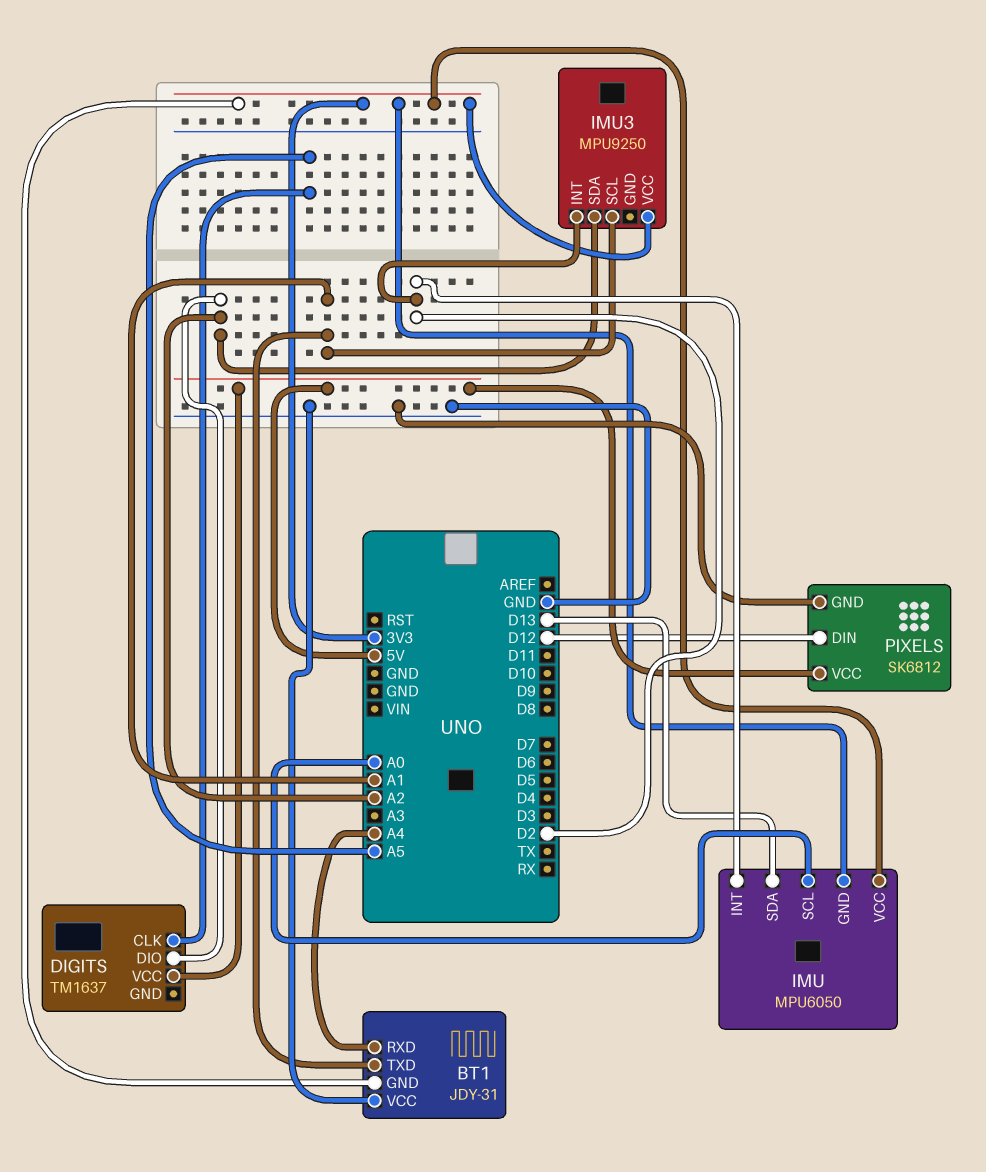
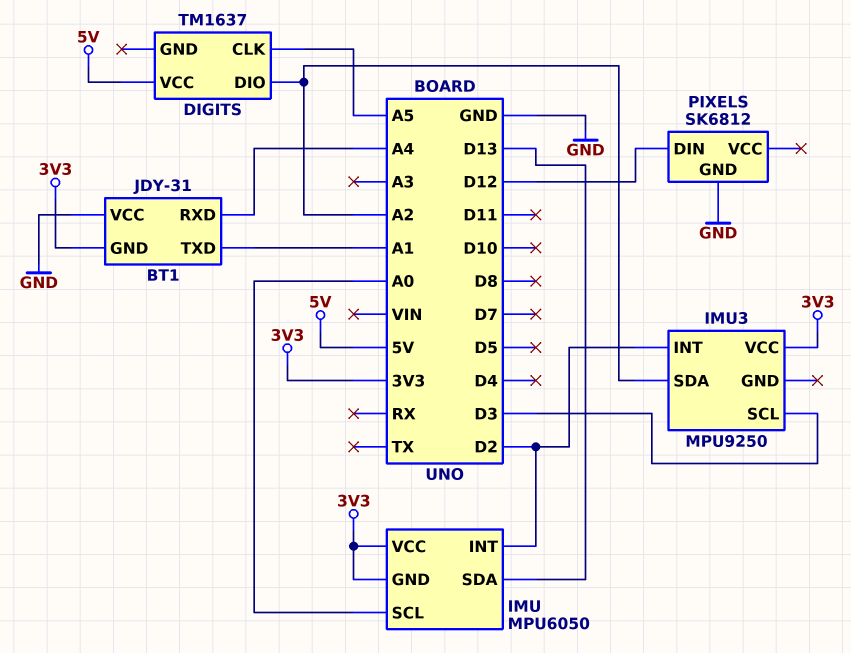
IMU3 pin SCL: A1 -> D3
PIXELS pin VCC: 5V -> none

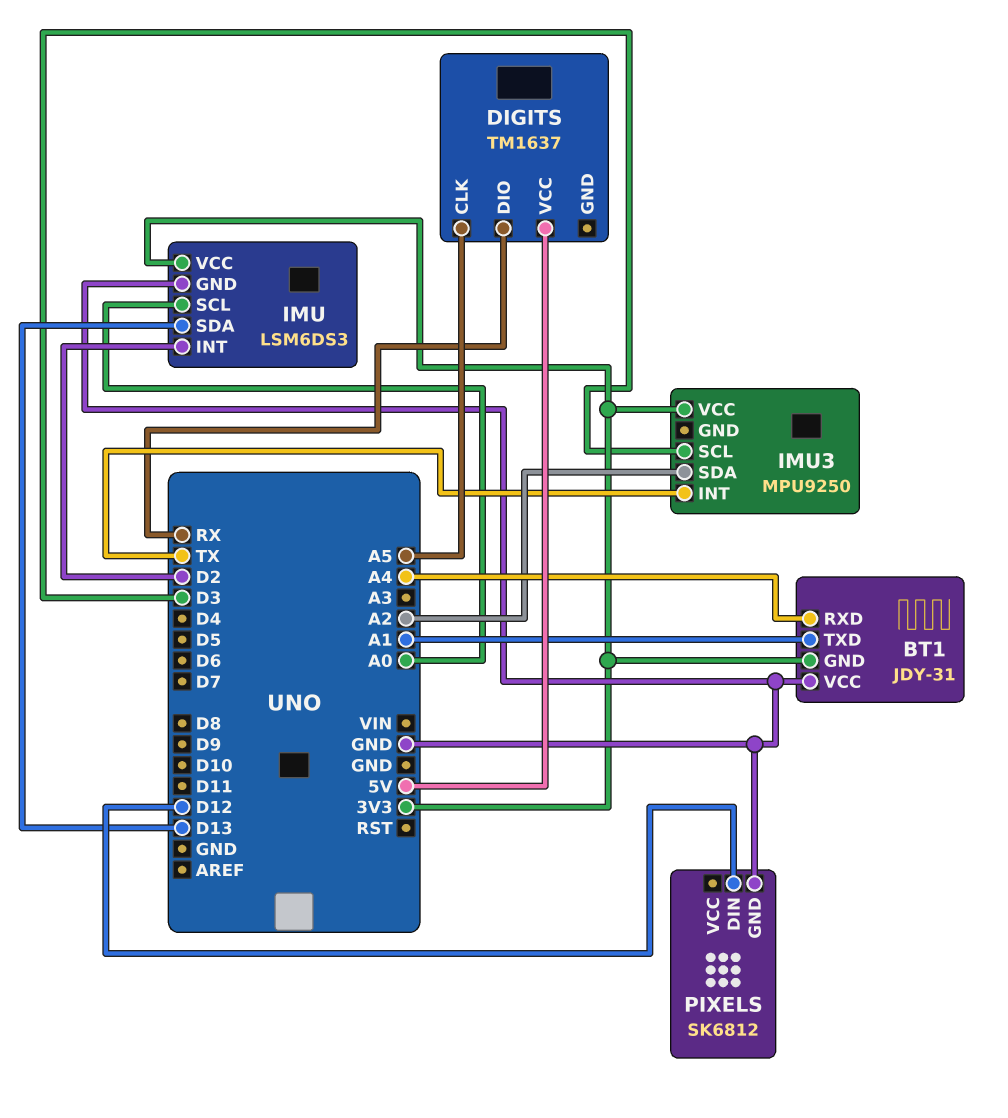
DIGITS pin DIO: A2 -> RX
IMU: MPU6050 -> LSM6DS3
IMU pin GND: 3V3 -> GND
IMU3 pin INT: D2 -> TX

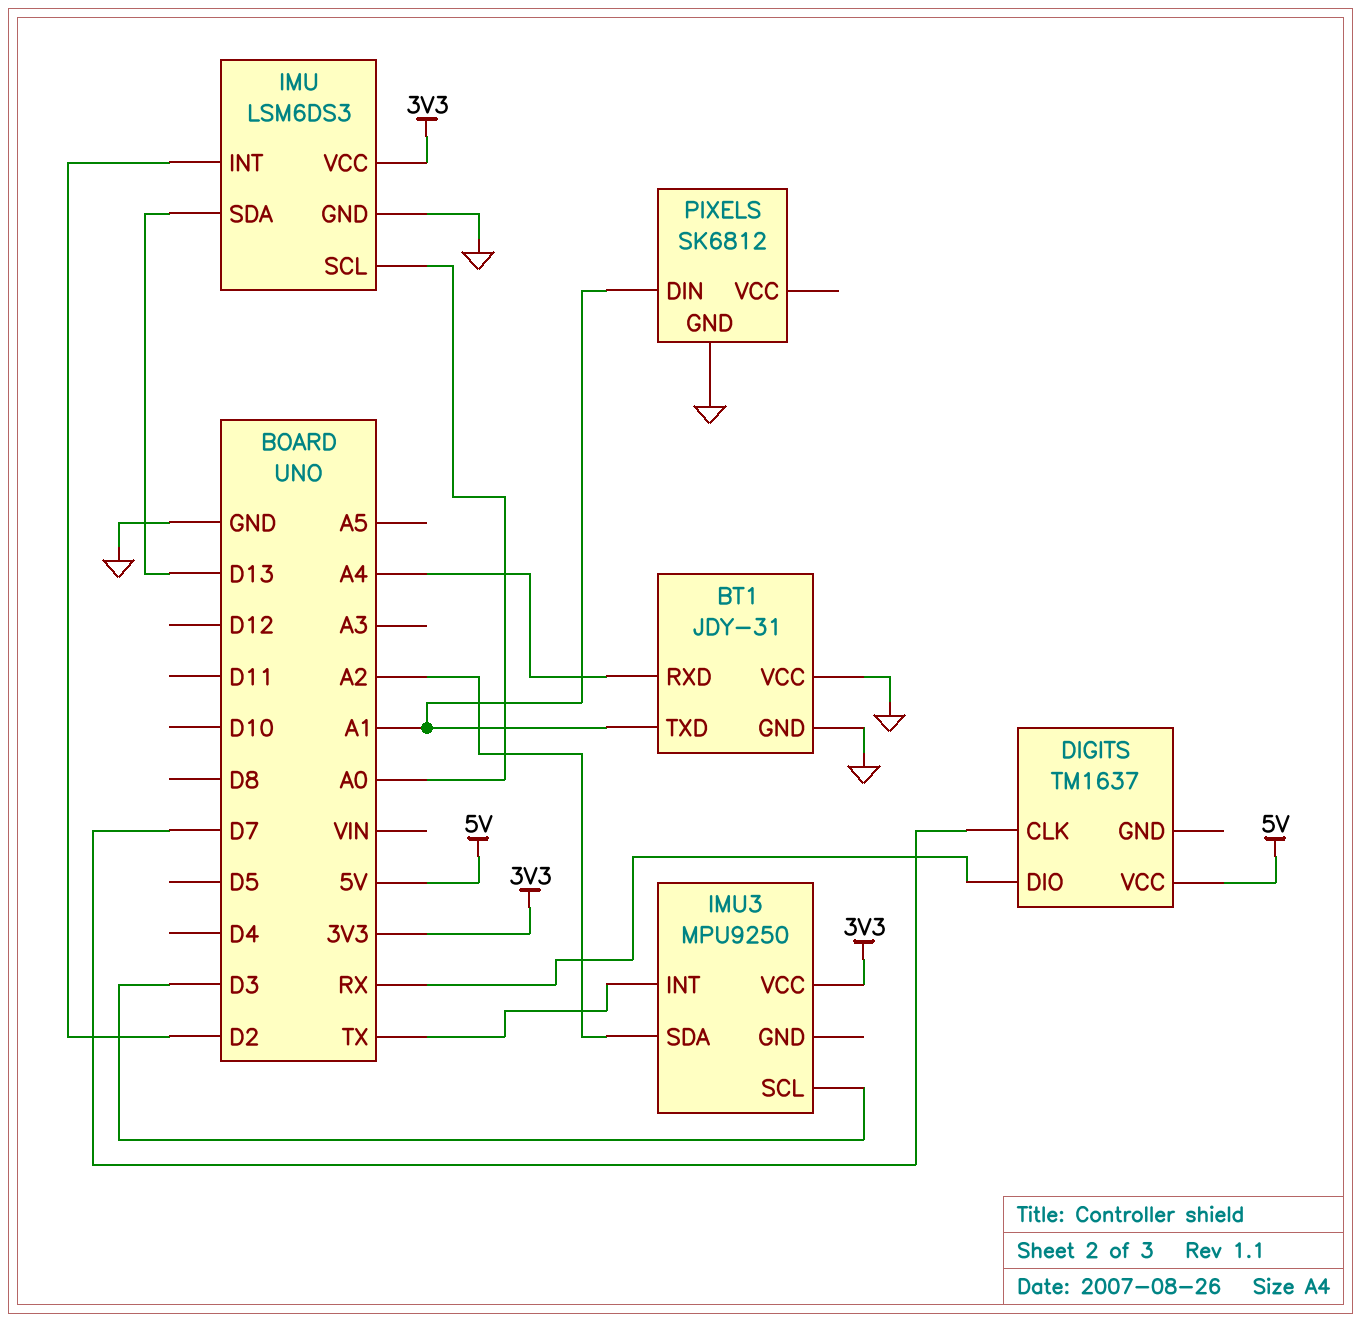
BT1 pin GND: 3V3 -> GND
DIGITS pin CLK: A5 -> D7
PIXELS pin DIN: D12 -> A1

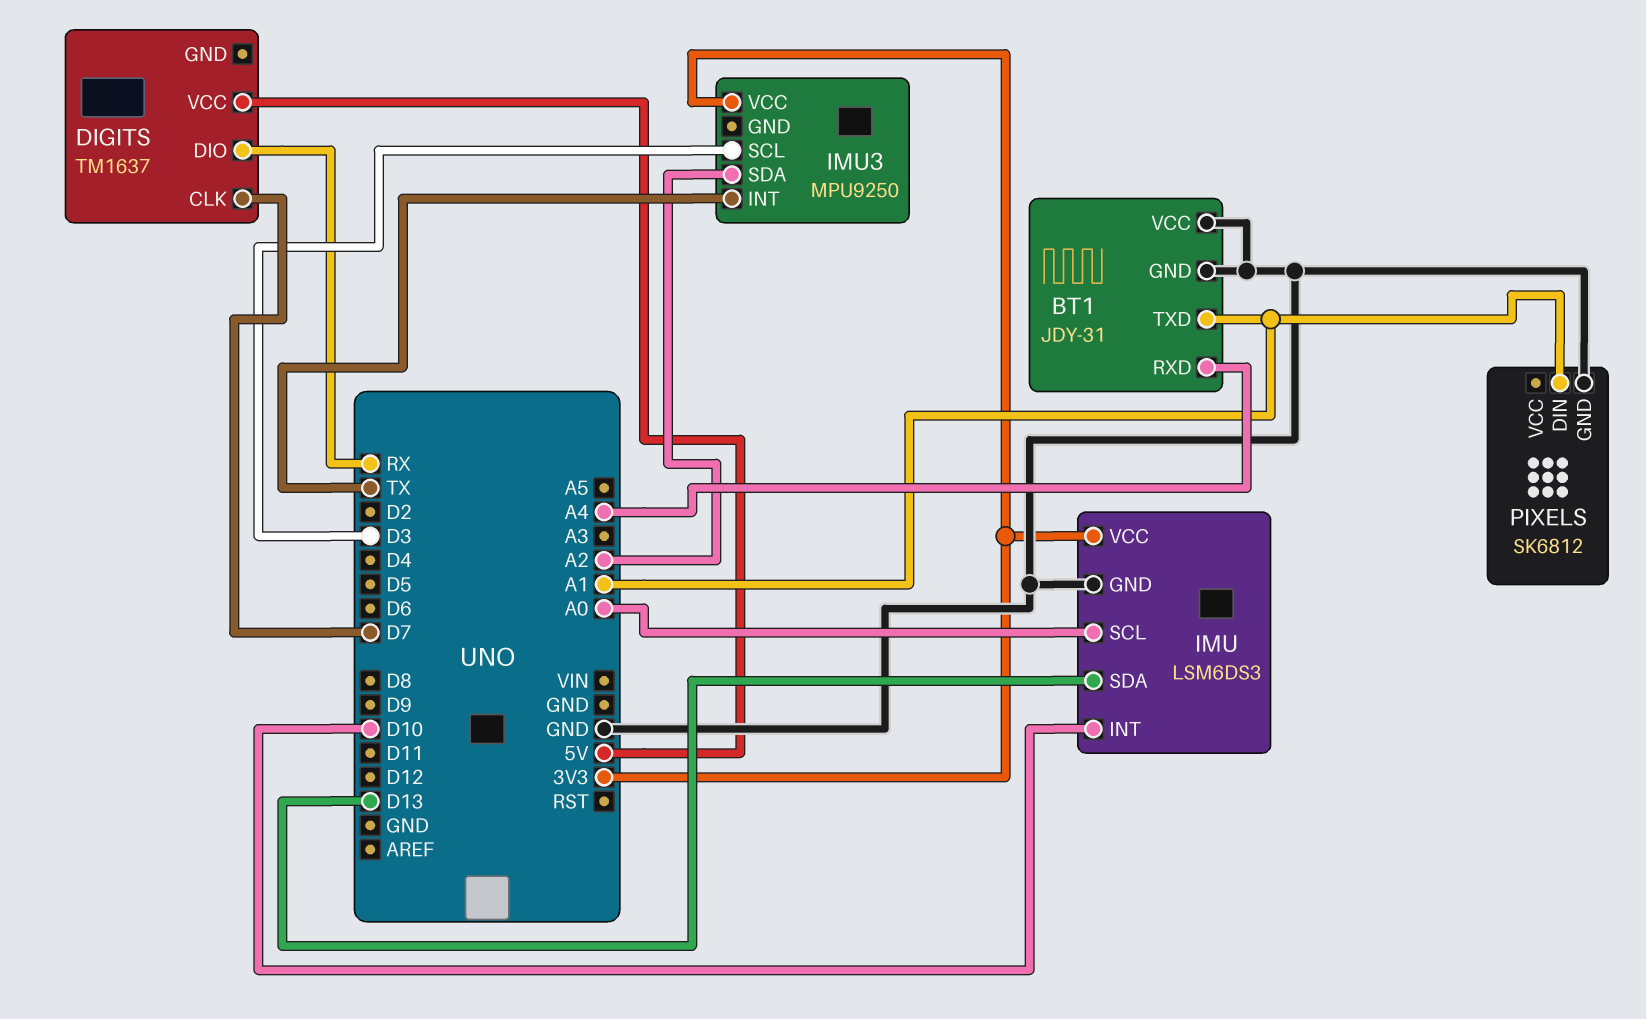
IMU pin INT: D2 -> D10

